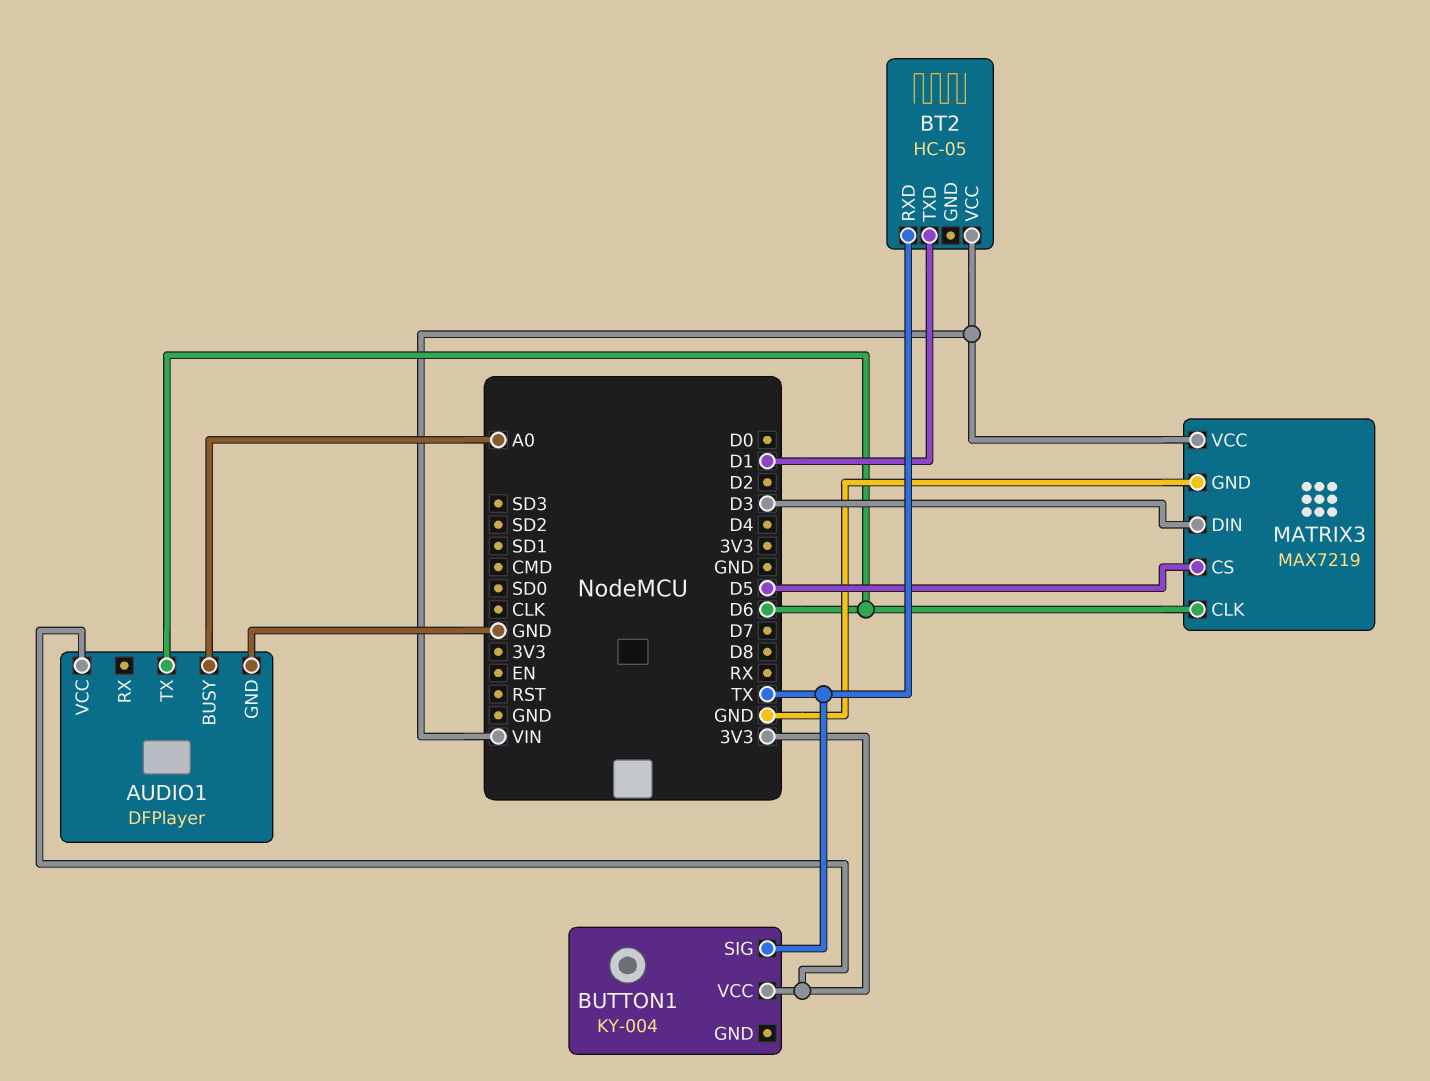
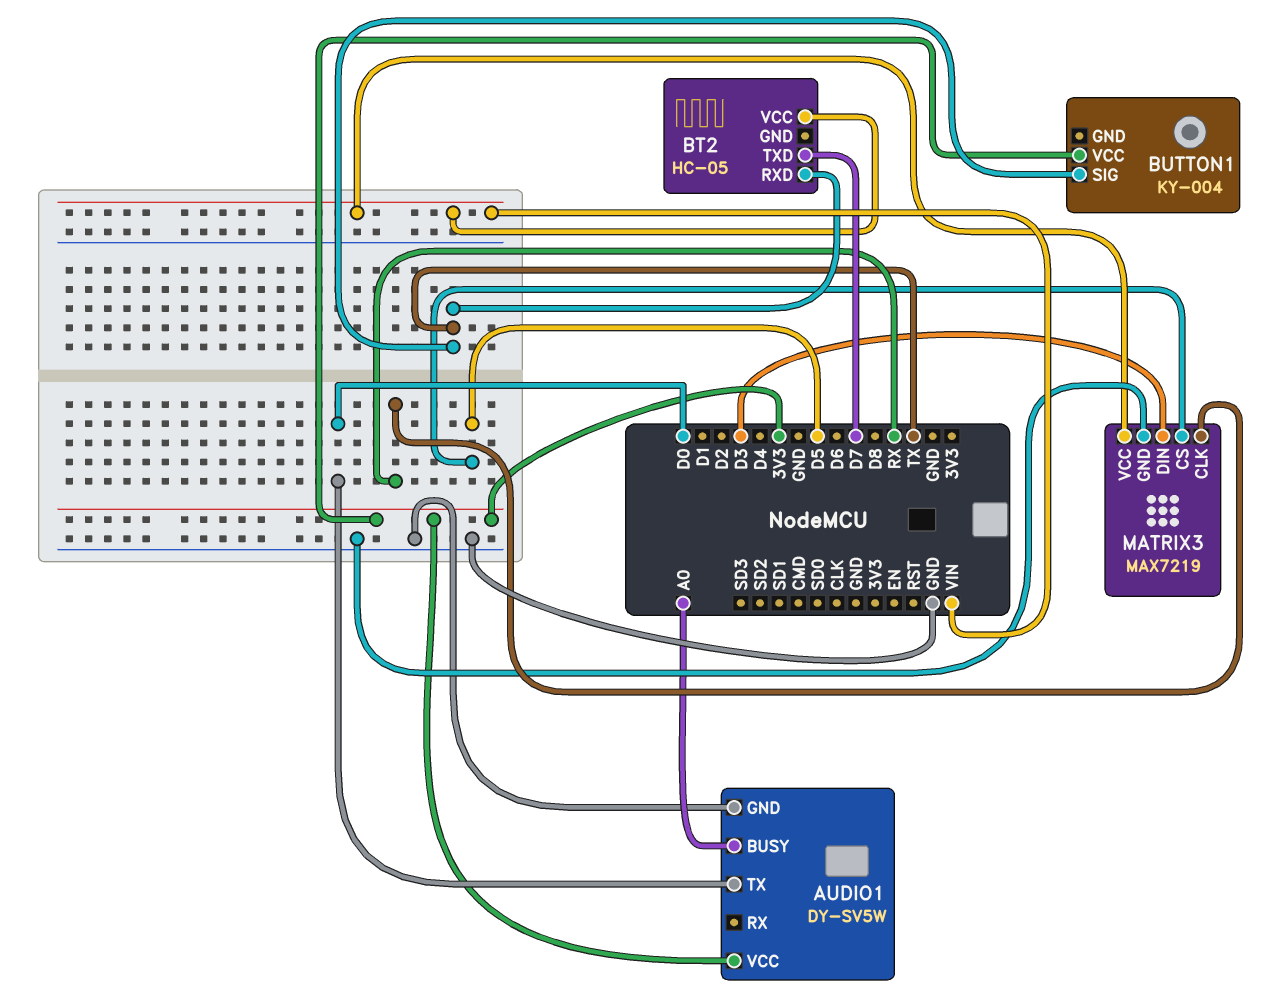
AUDIO1: DFPlayer -> DY-SV5W
AUDIO1 pin TX: D6 -> D0
BT2 pin TXD: D1 -> D7
MATRIX3 pin CLK: D6 -> RX

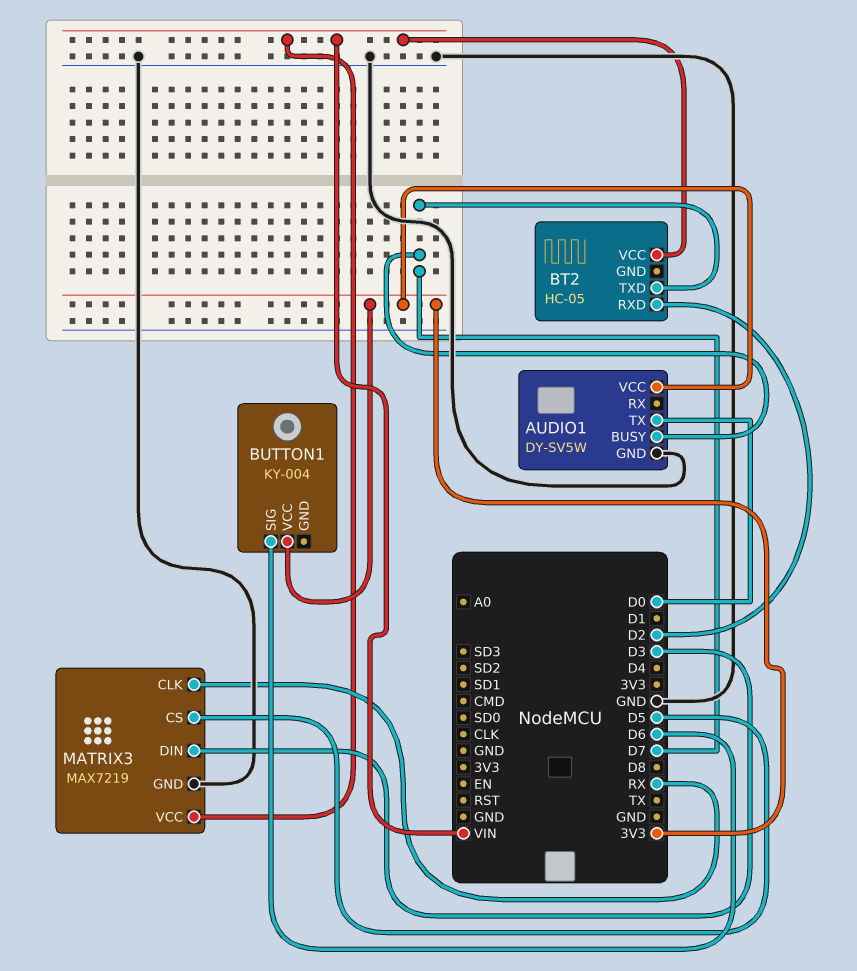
AUDIO1 pin BUSY: A0 -> D7
BT2 pin RXD: TX -> D2
BUTTON1 pin SIG: TX -> D6

